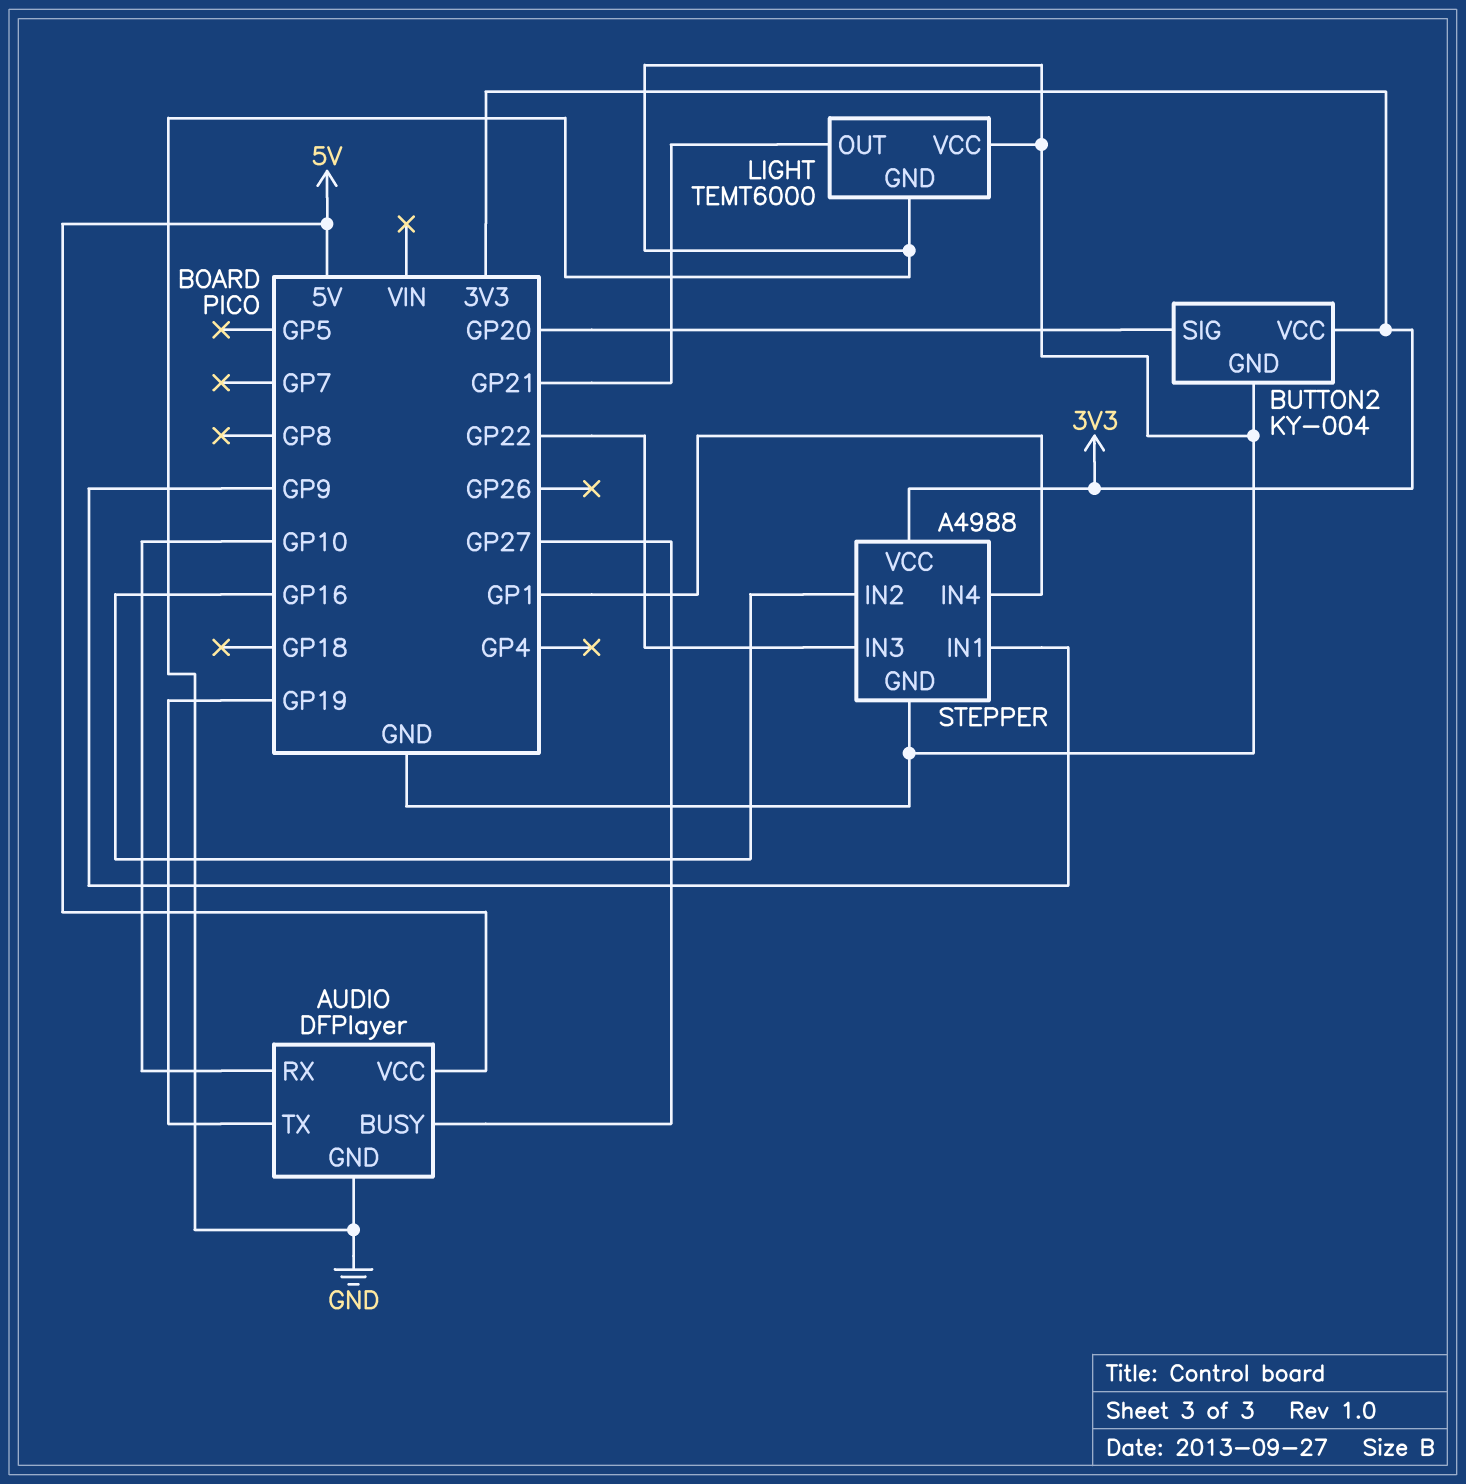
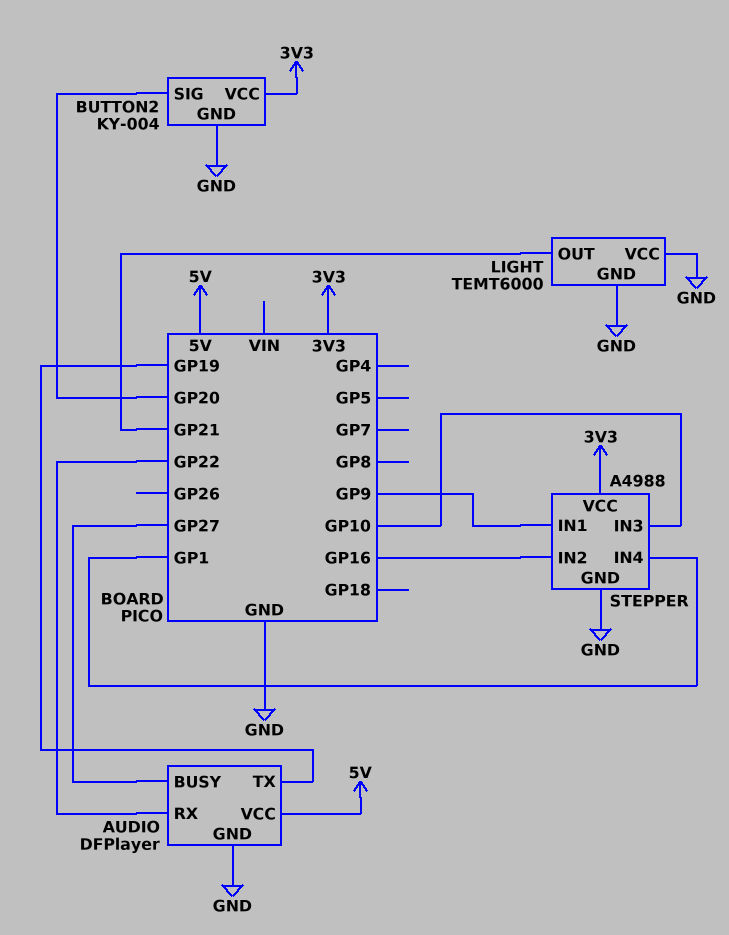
AUDIO pin RX: GP10 -> GP22
STEPPER pin IN3: GP22 -> GP10

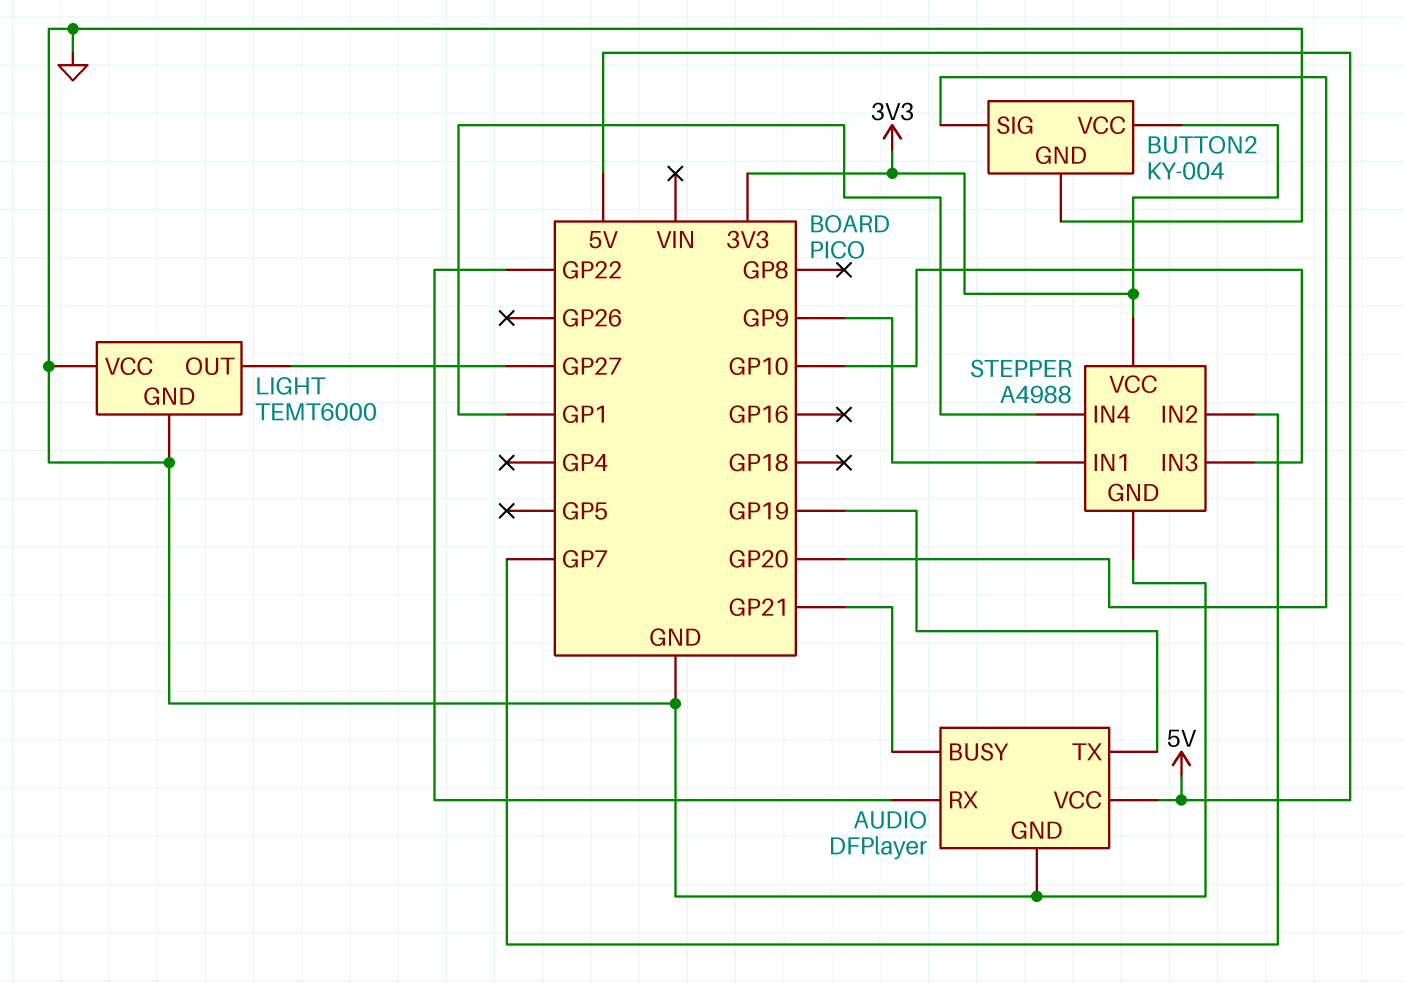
AUDIO pin BUSY: GP27 -> GP21
LIGHT pin OUT: GP21 -> GP27
STEPPER pin IN2: GP16 -> GP7

